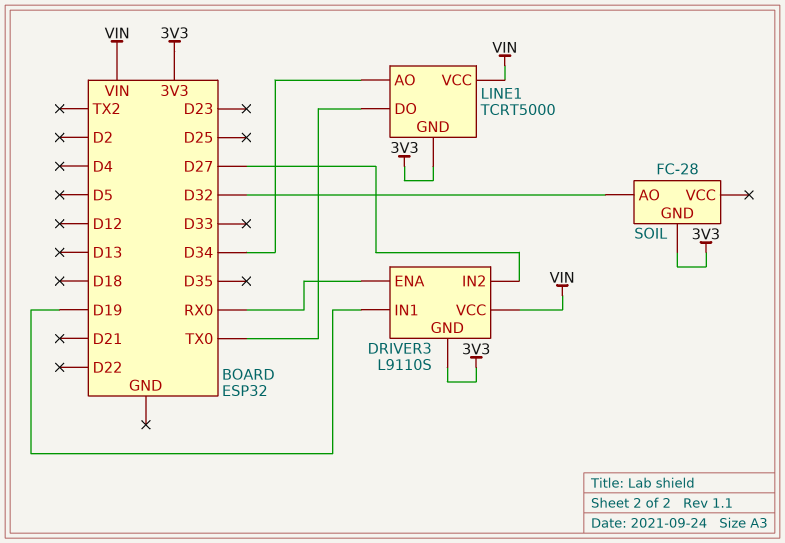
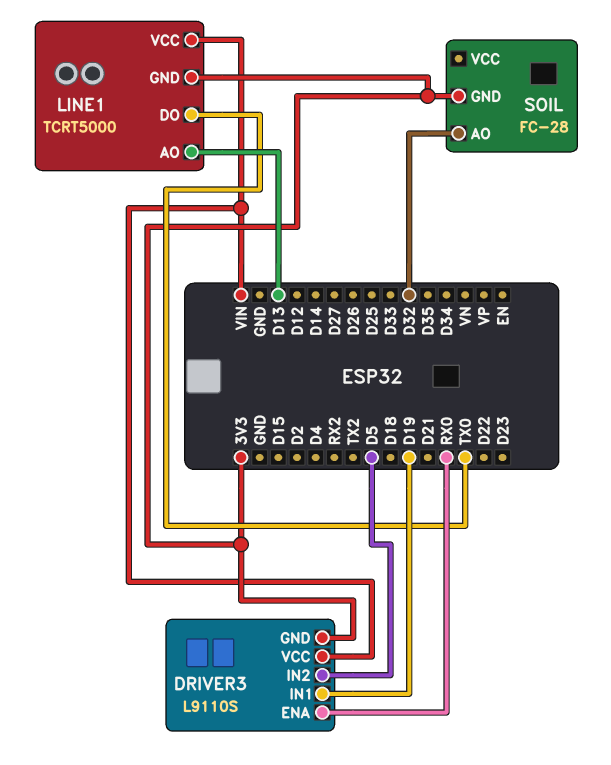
DRIVER3 pin IN2: D27 -> D5
LINE1 pin AO: D34 -> D13

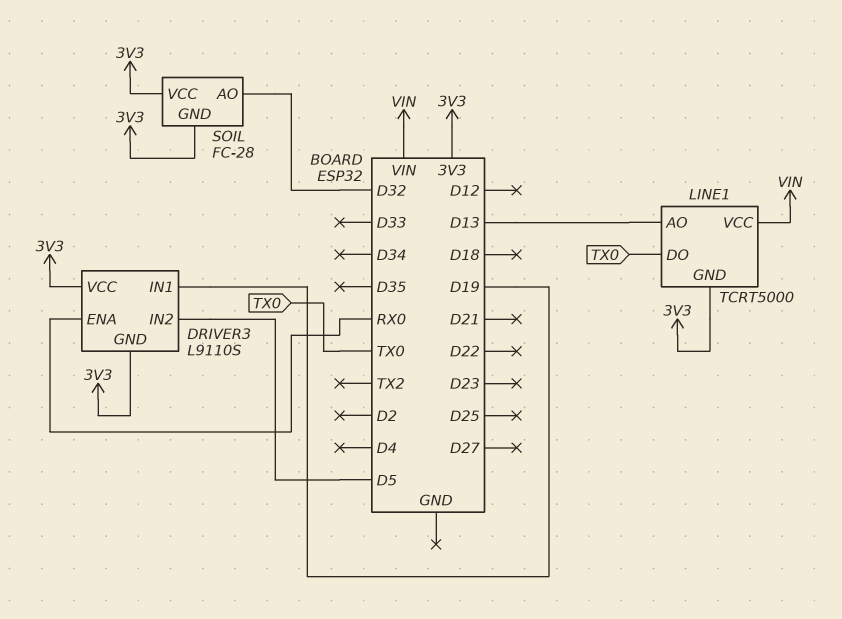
DRIVER3 pin VCC: VIN -> 3V3
SOIL pin VCC: none -> 3V3

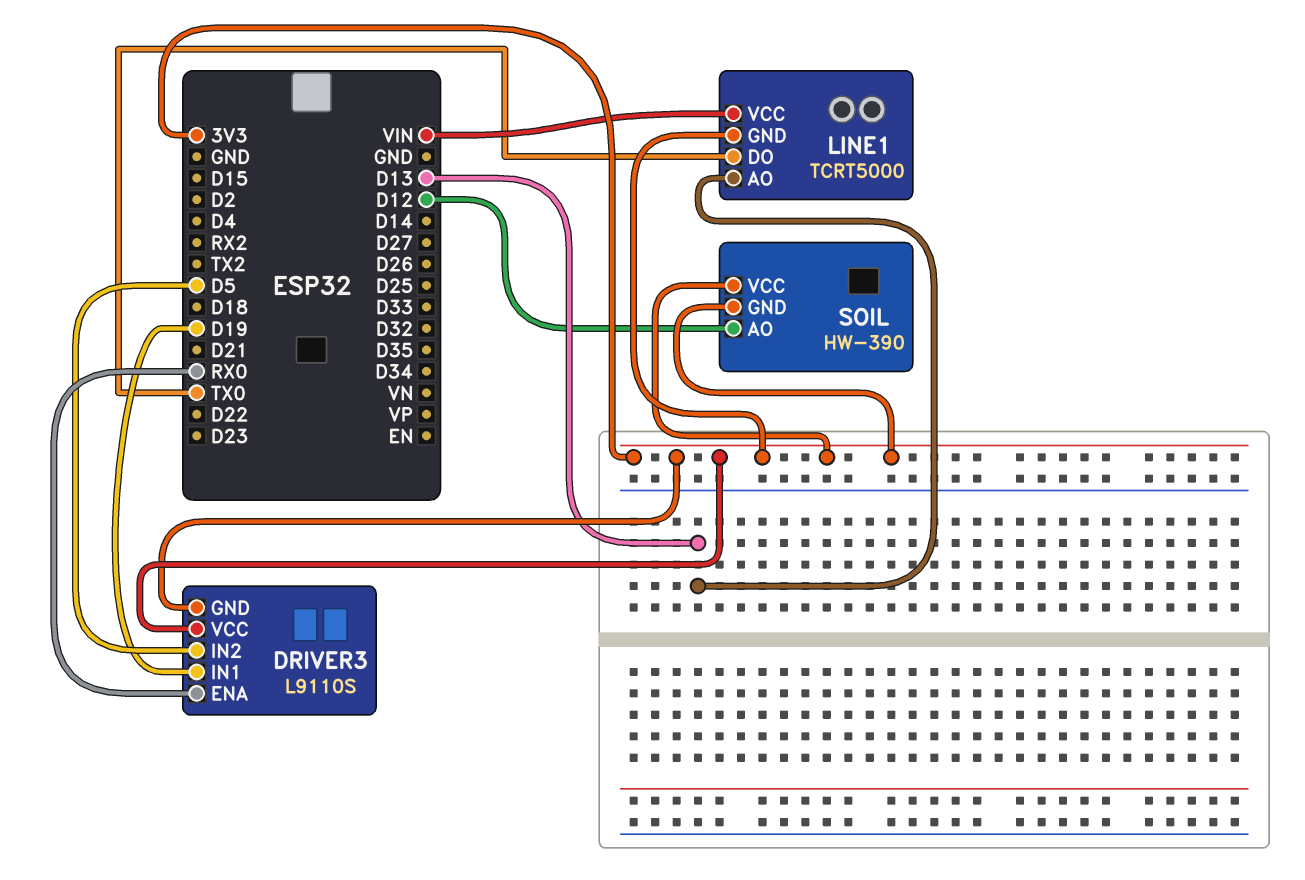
SOIL: FC-28 -> HW-390
SOIL pin AO: D32 -> D12

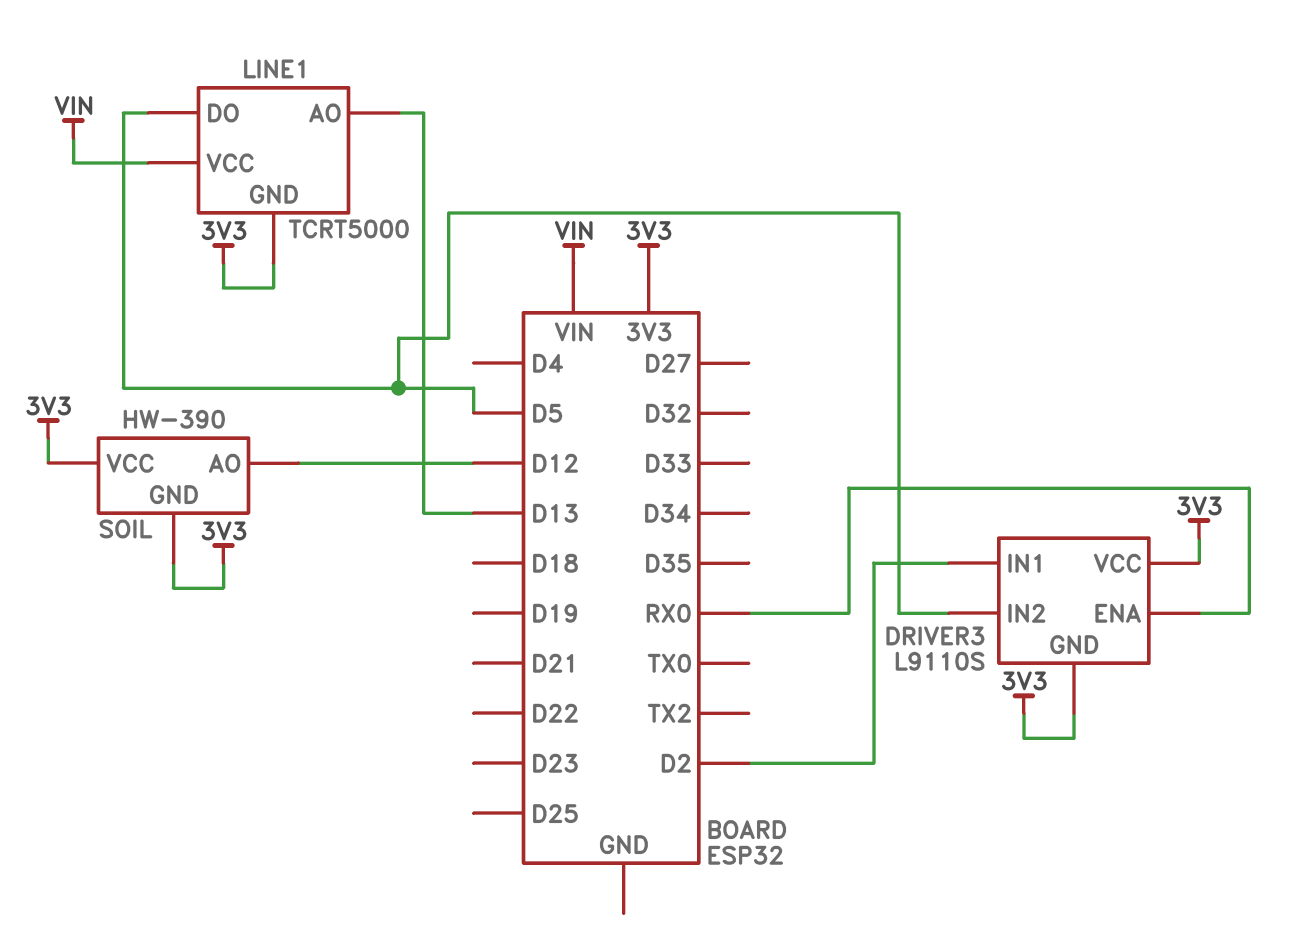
DRIVER3 pin IN1: D19 -> D2
LINE1 pin DO: TX0 -> D5

